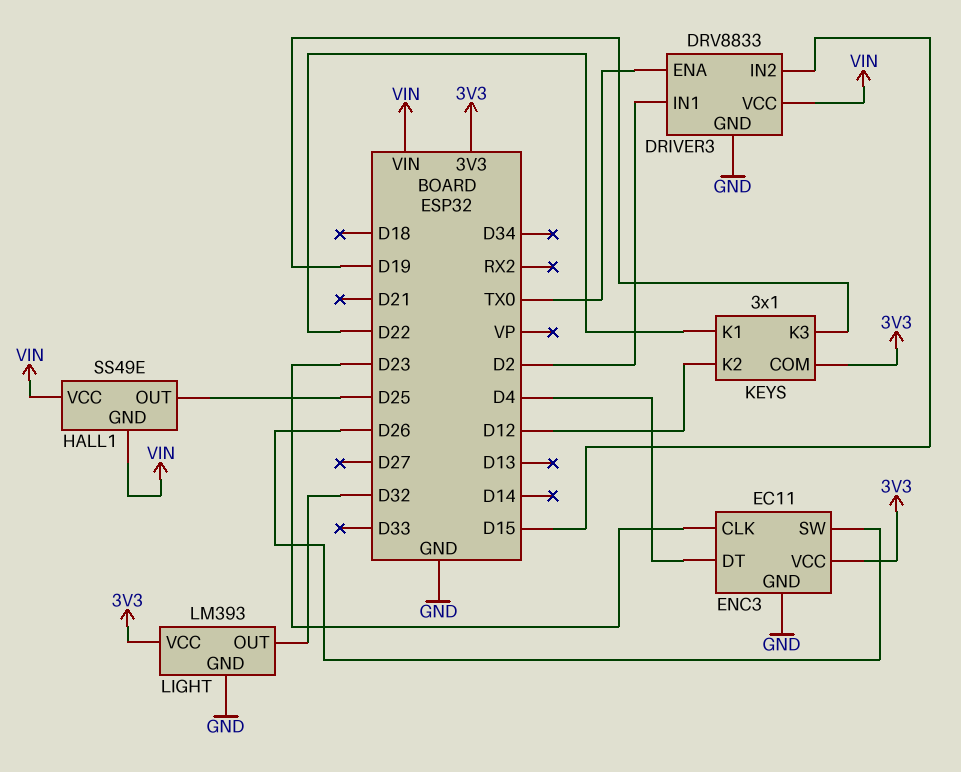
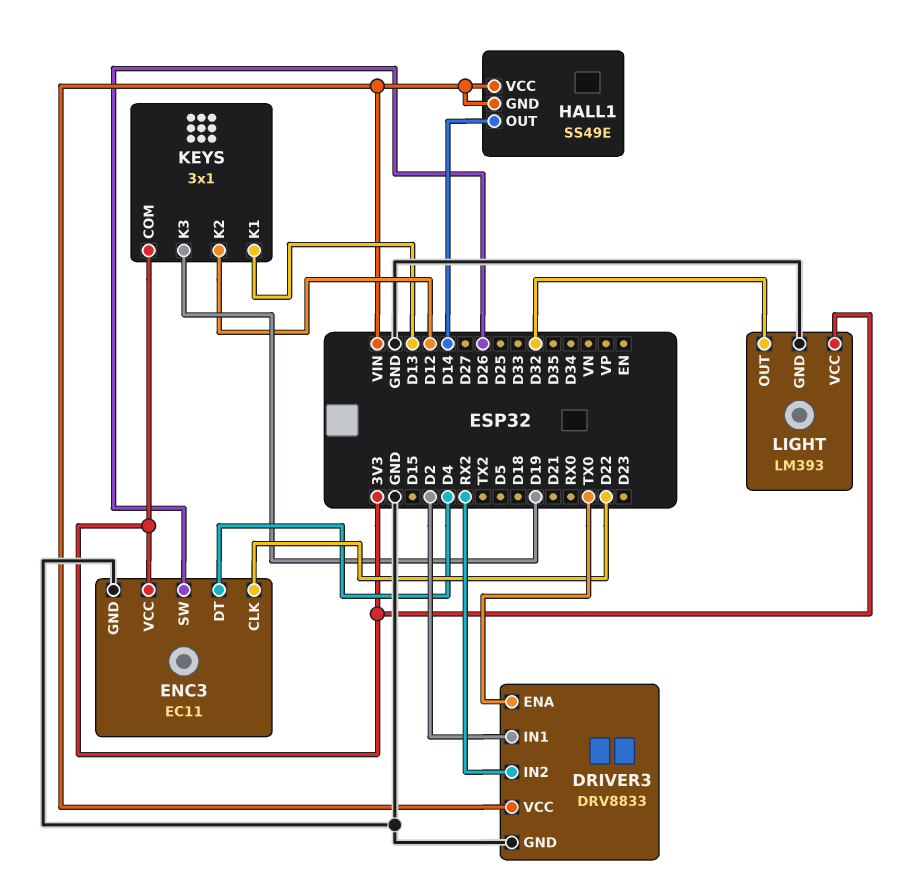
DRIVER3 pin IN2: D15 -> RX2
ENC3 pin CLK: D23 -> D22
HALL1 pin OUT: D25 -> D14
KEYS pin K1: D22 -> D13

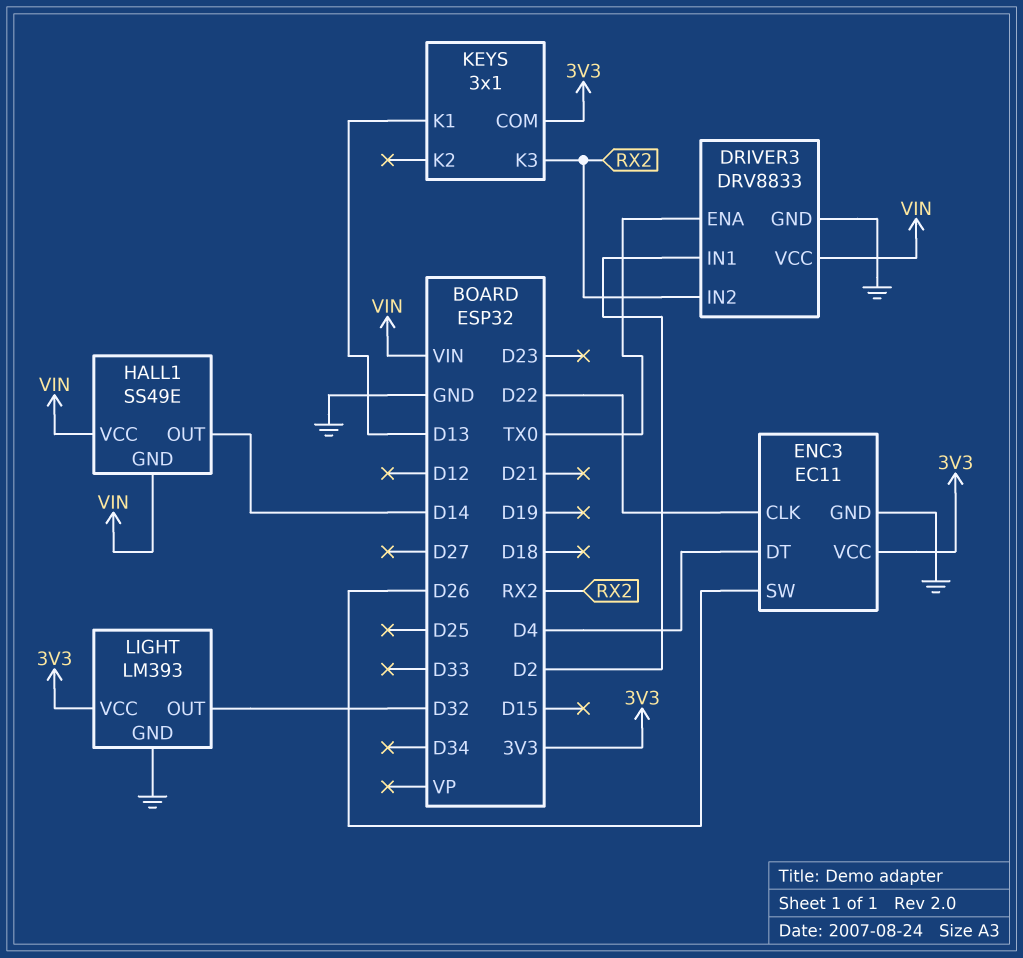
KEYS pin K2: D12 -> none
KEYS pin K3: D19 -> RX2

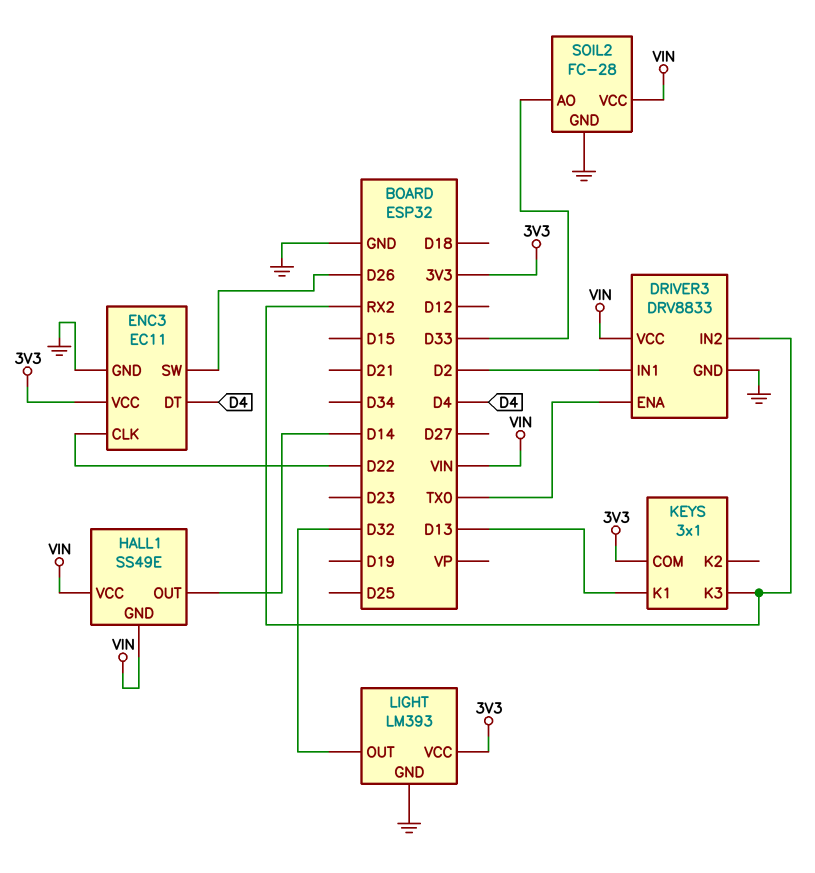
SOIL2: none -> FC-28
SOIL2 pin AO: none -> D33
SOIL2 pin GND: none -> GND
SOIL2 pin VCC: none -> VIN

